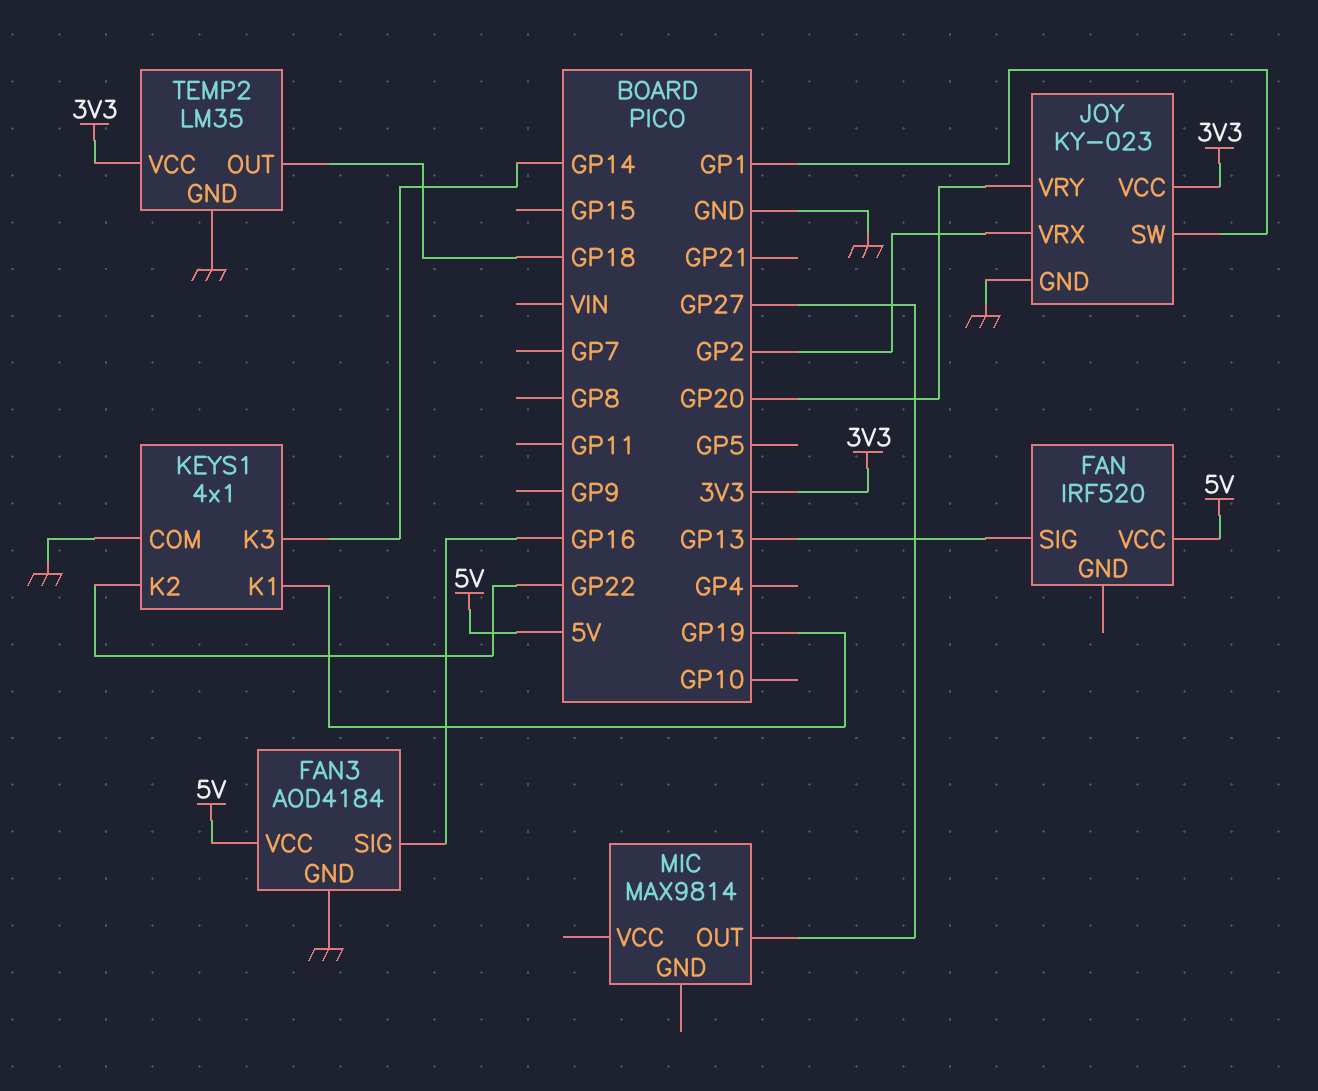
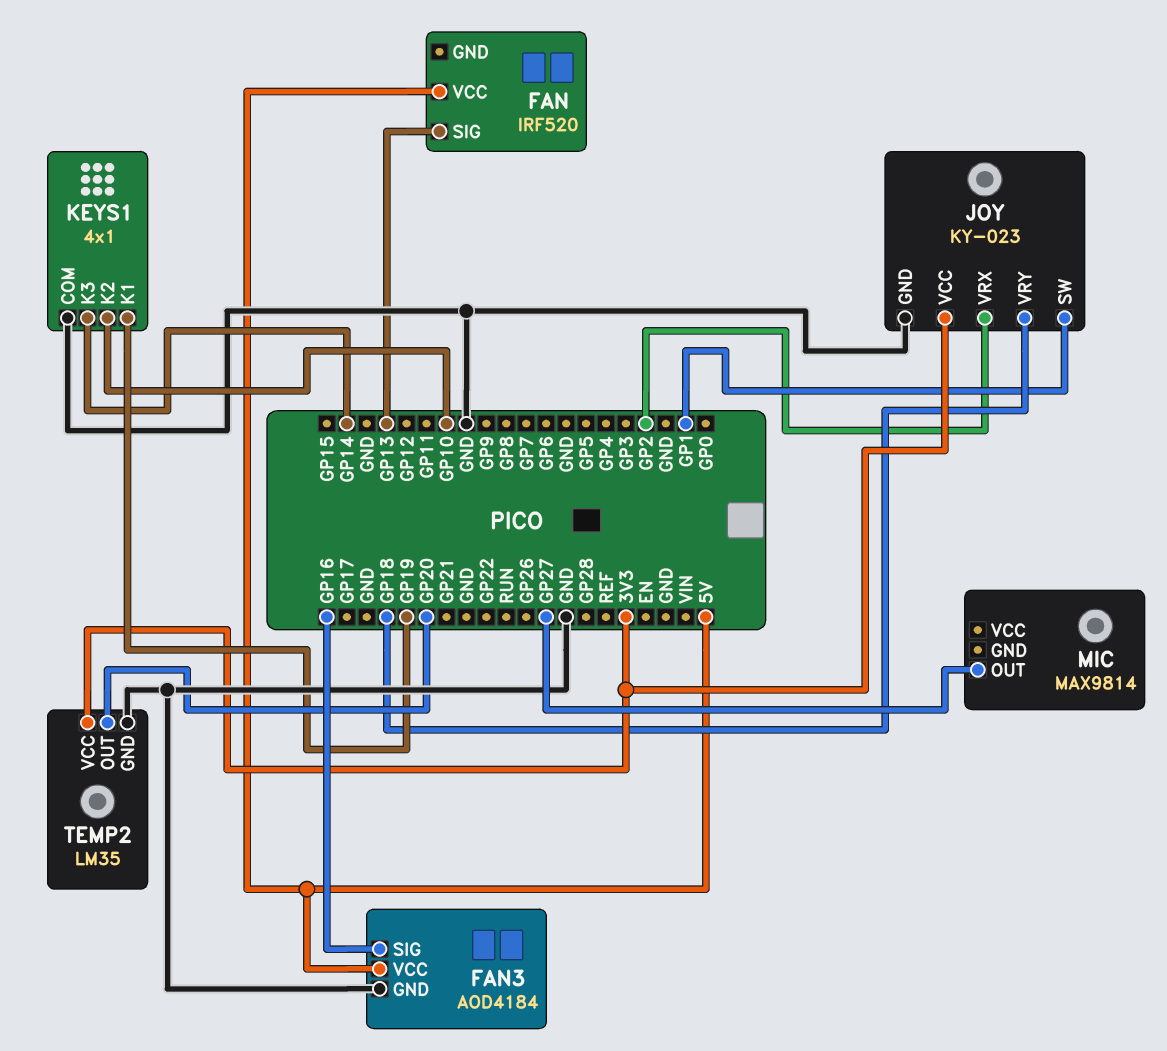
JOY pin VRY: GP20 -> GP18
KEYS1 pin K2: GP22 -> GP10
TEMP2 pin OUT: GP18 -> GP20

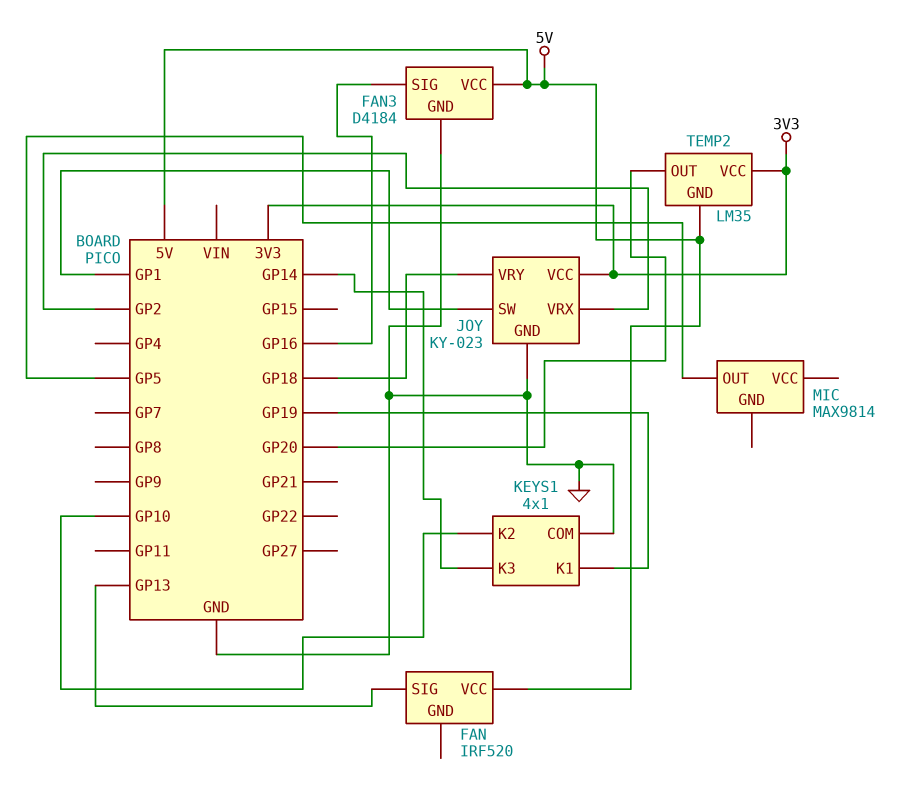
FAN3: AOD4184 -> D4184
MIC pin OUT: GP27 -> GP5
TEMP2 pin GND: GND -> 5V

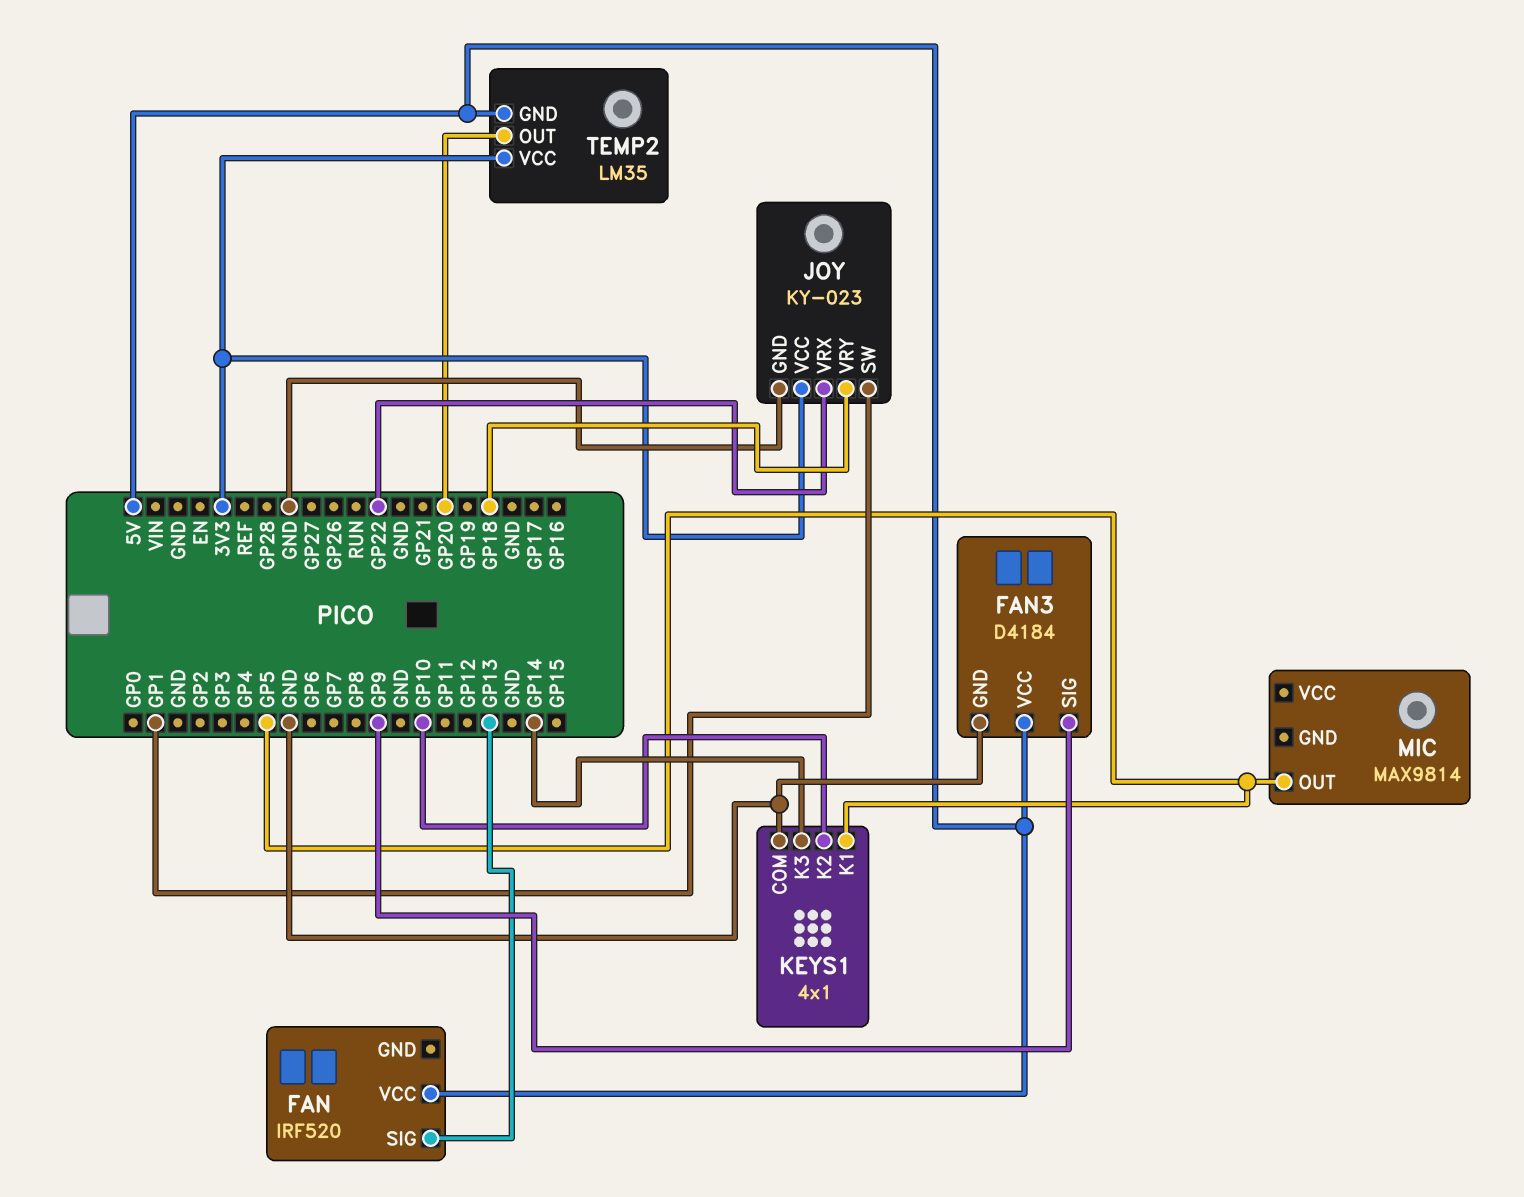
FAN3 pin SIG: GP16 -> GP9
JOY pin VRX: GP2 -> GP22
KEYS1 pin K1: GP19 -> GP5

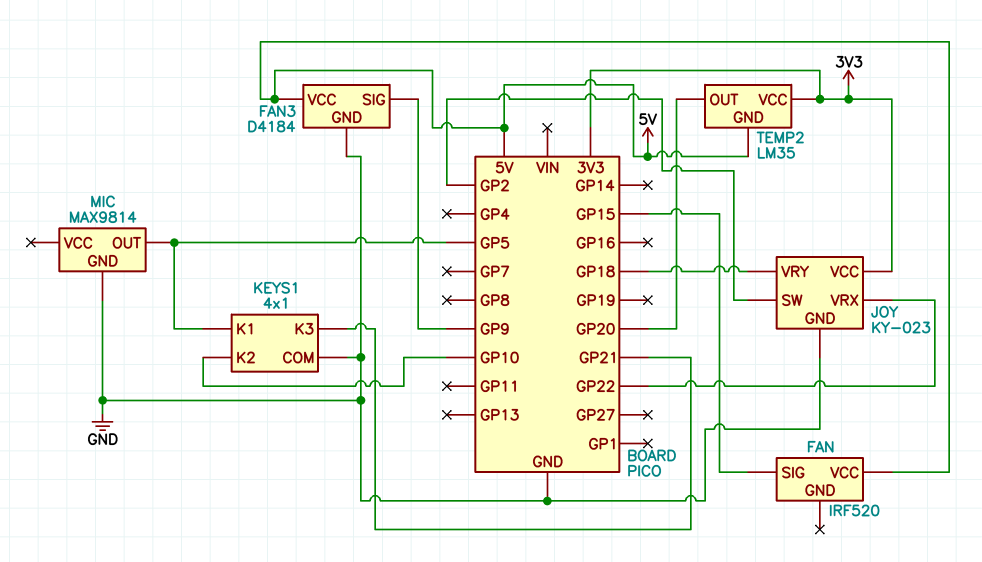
FAN pin SIG: GP13 -> GP15
JOY pin SW: GP1 -> GP2
KEYS1 pin K3: GP14 -> GP21
MIC pin GND: none -> GND

